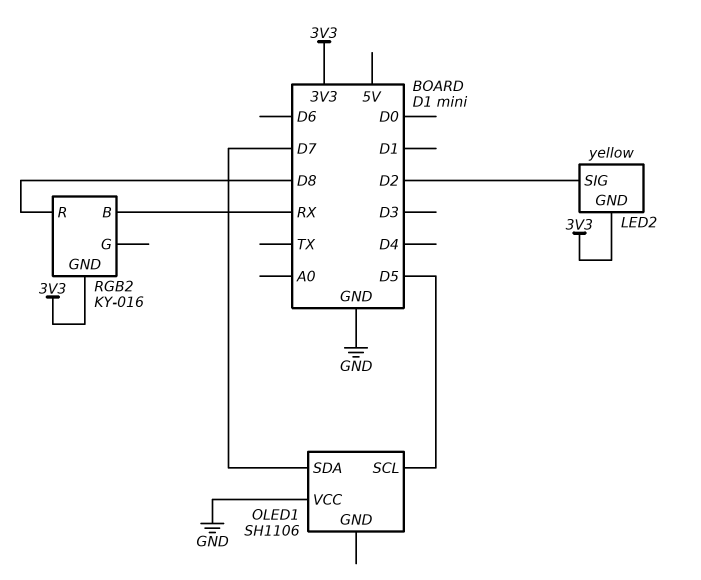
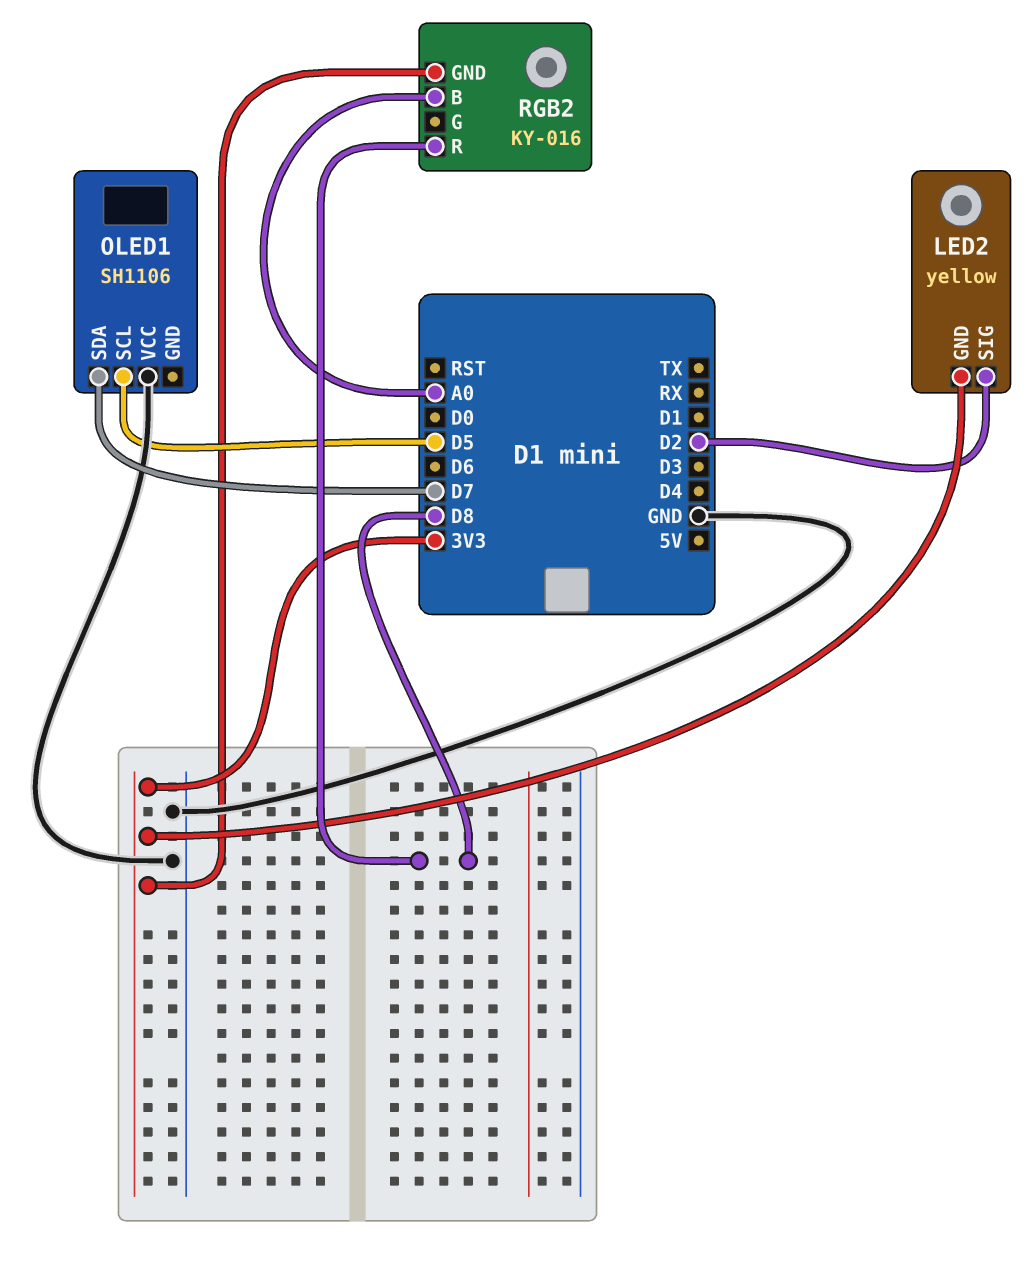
RGB2 pin B: RX -> A0

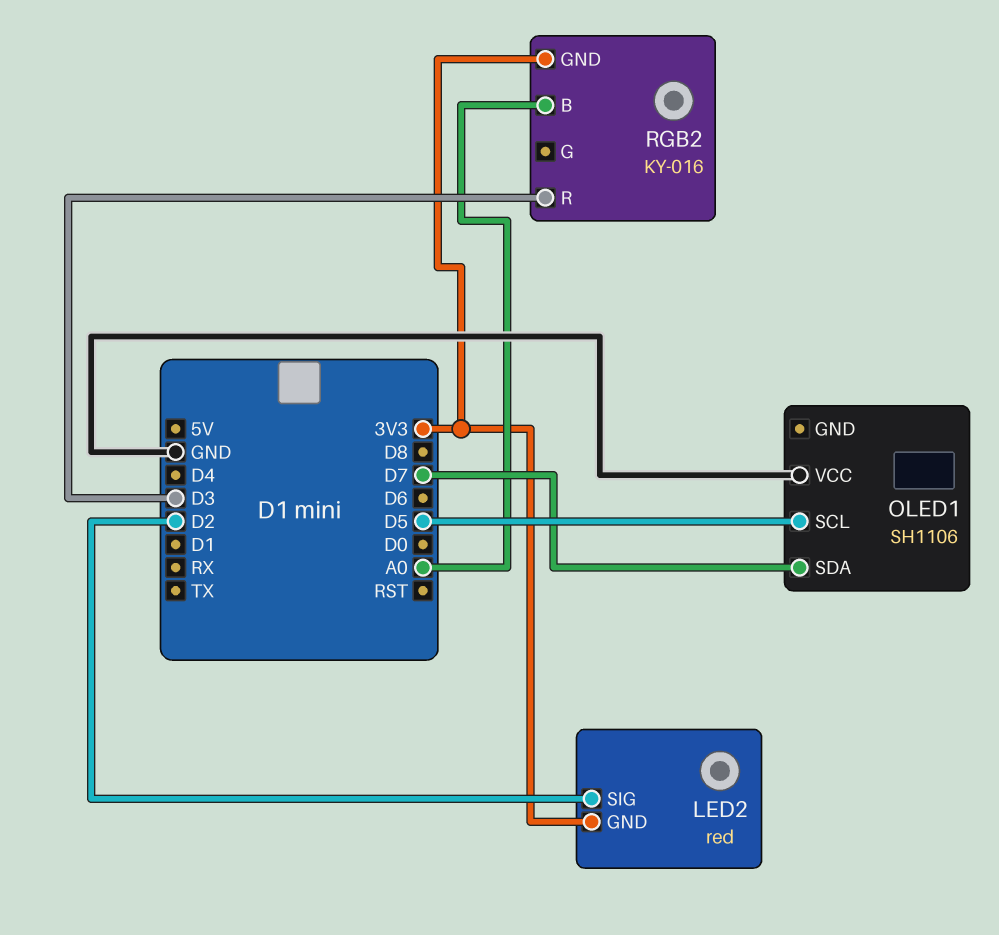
LED2: yellow -> red
RGB2 pin R: D8 -> D3

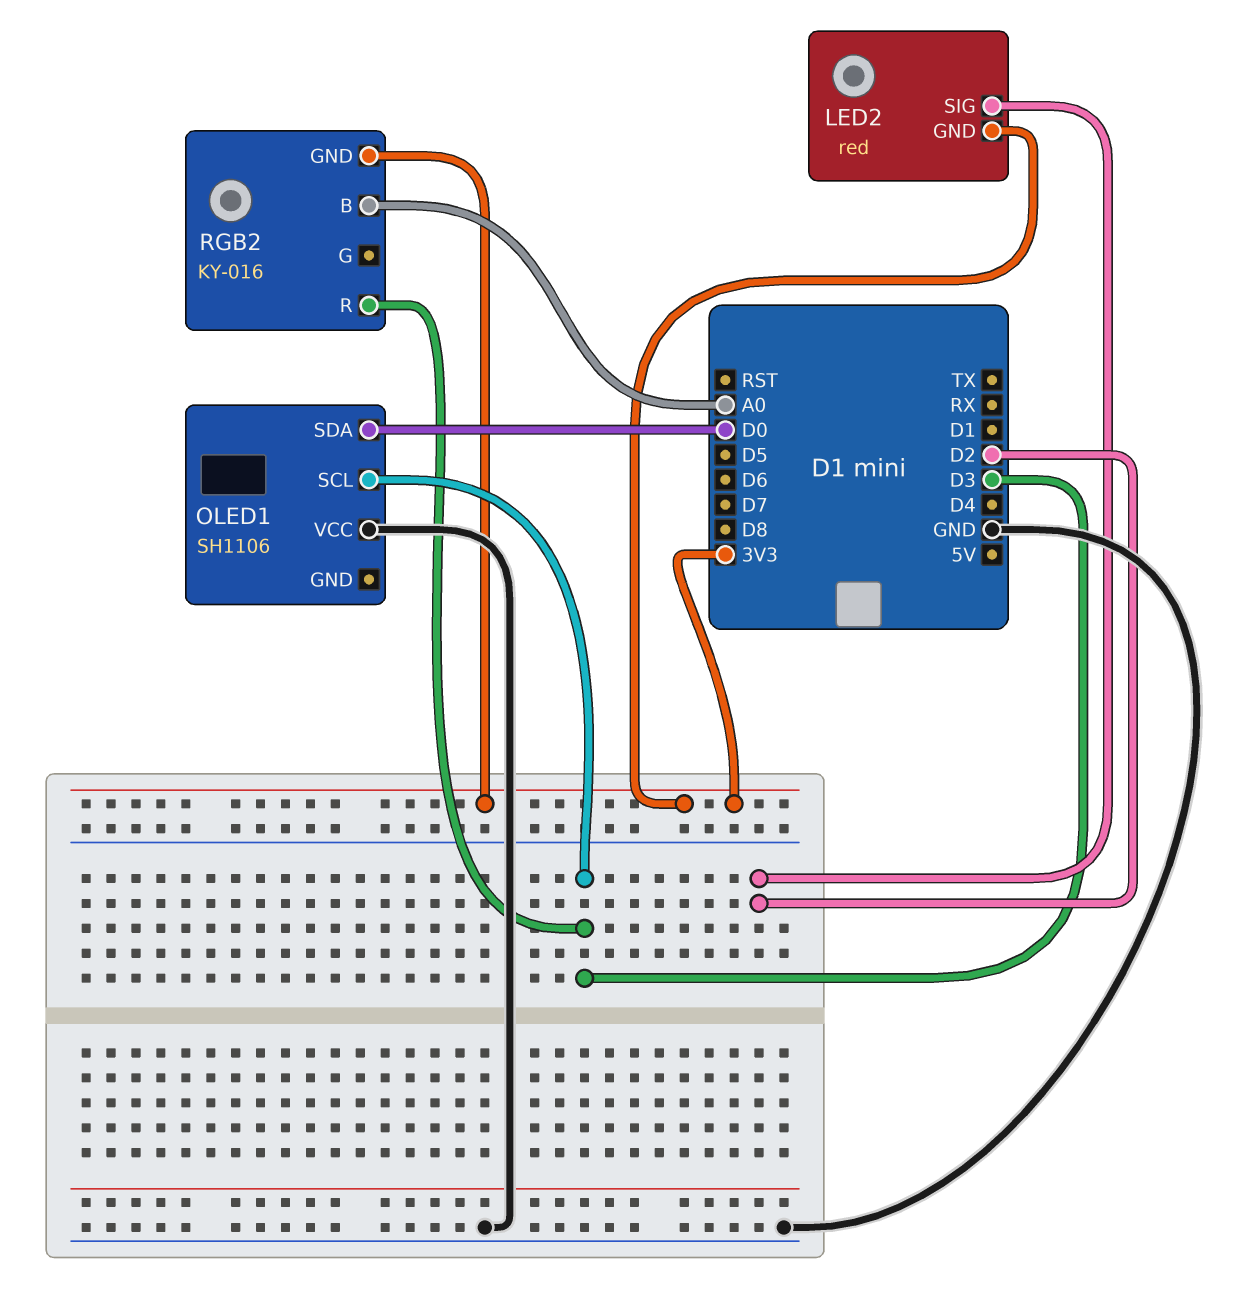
OLED1 pin SCL: D5 -> D3
OLED1 pin SDA: D7 -> D0

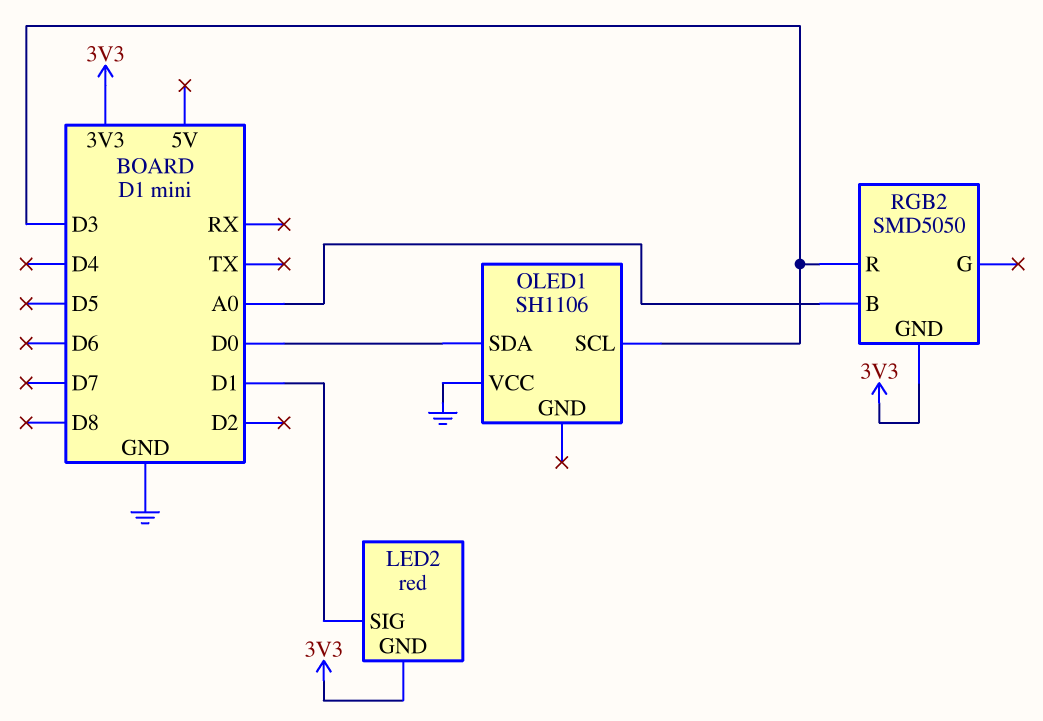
LED2 pin SIG: D2 -> D1
RGB2: KY-016 -> SMD5050

